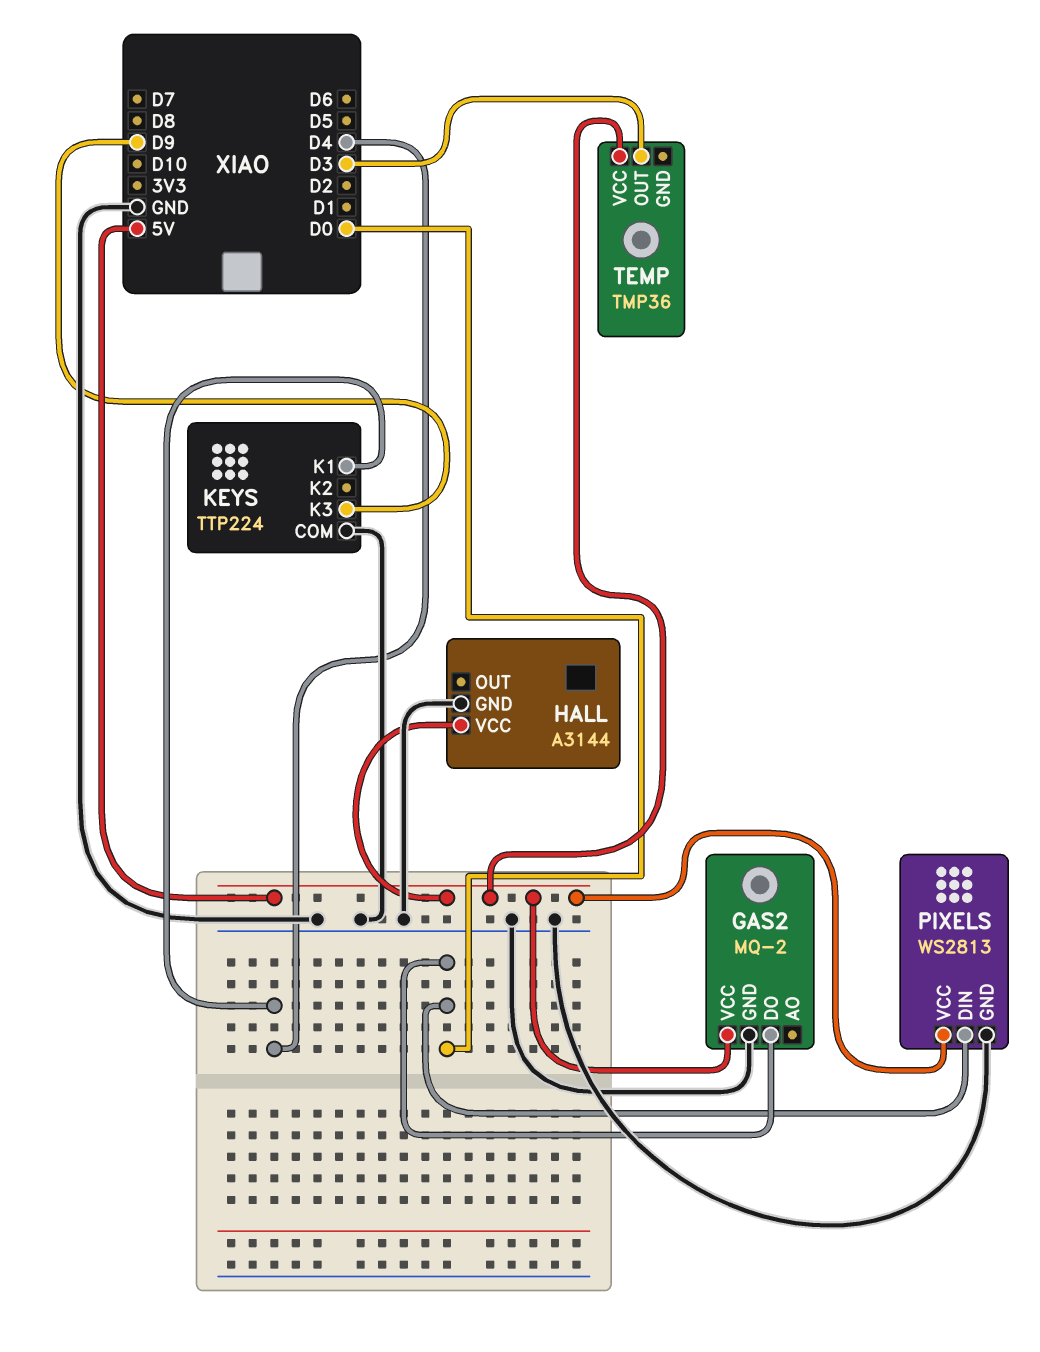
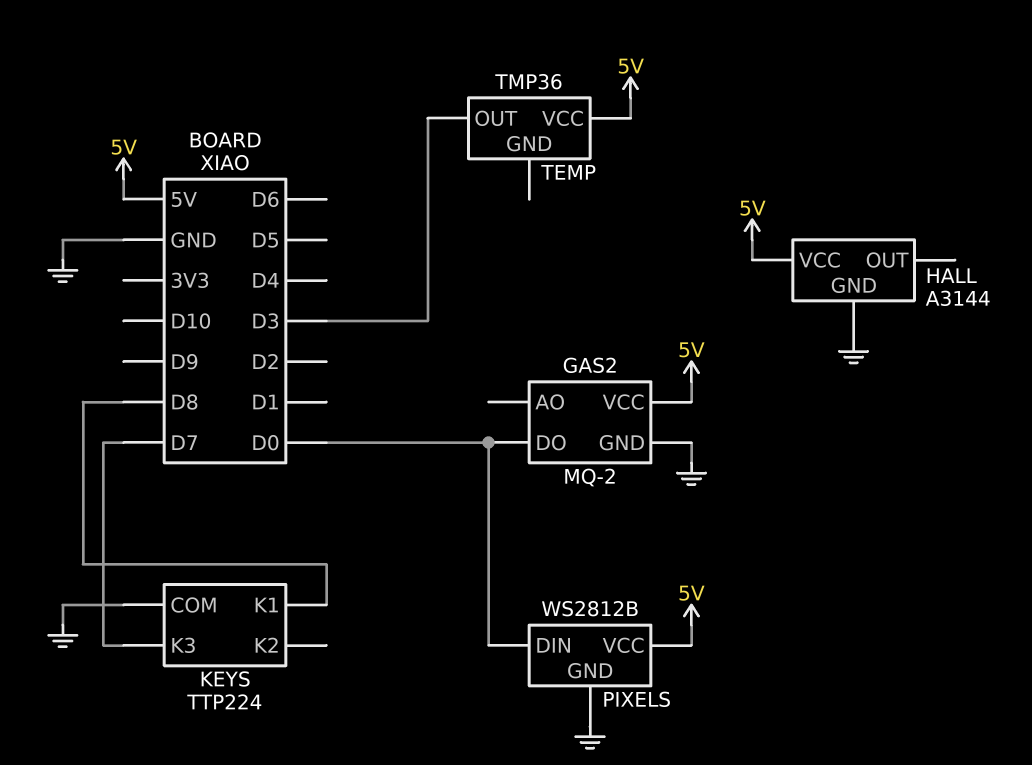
KEYS pin K1: D4 -> D8
KEYS pin K3: D9 -> D7
PIXELS: WS2813 -> WS2812B

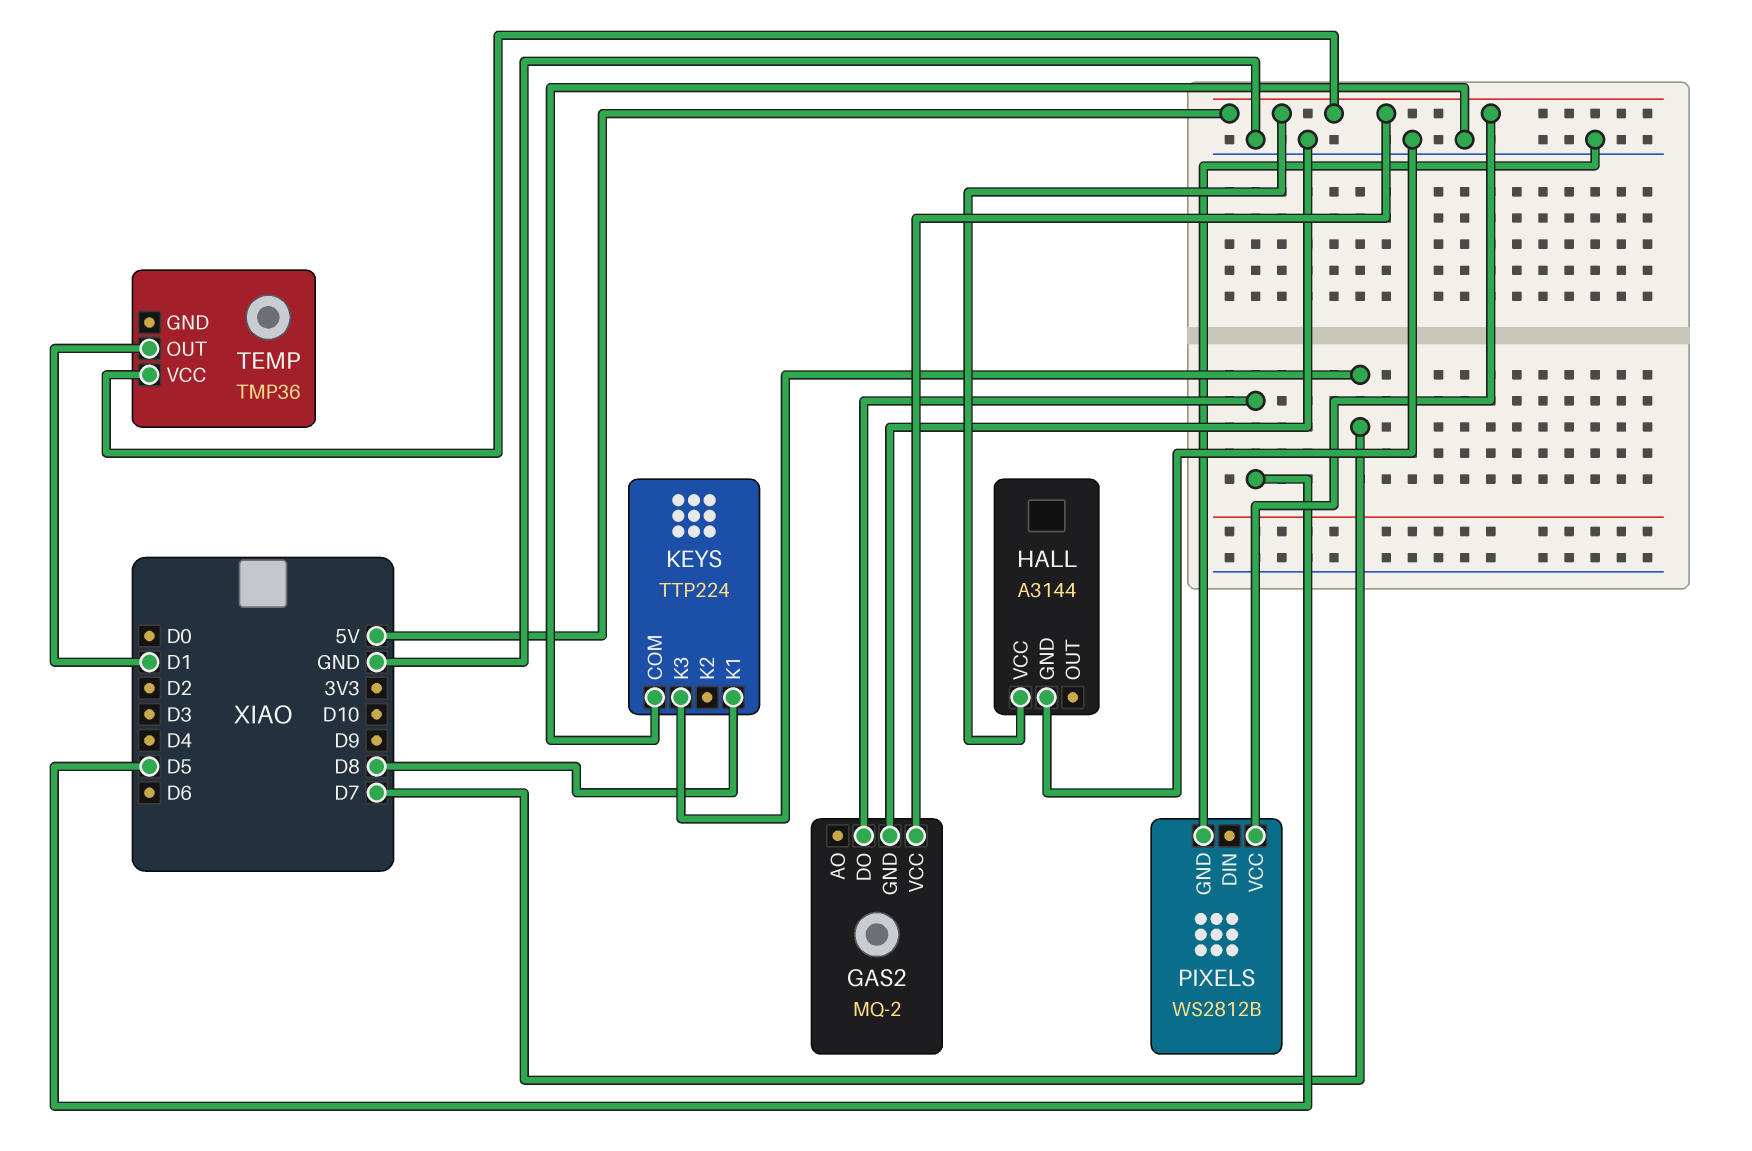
GAS2 pin DO: D0 -> D5
PIXELS pin DIN: D0 -> none
TEMP pin OUT: D3 -> D1

